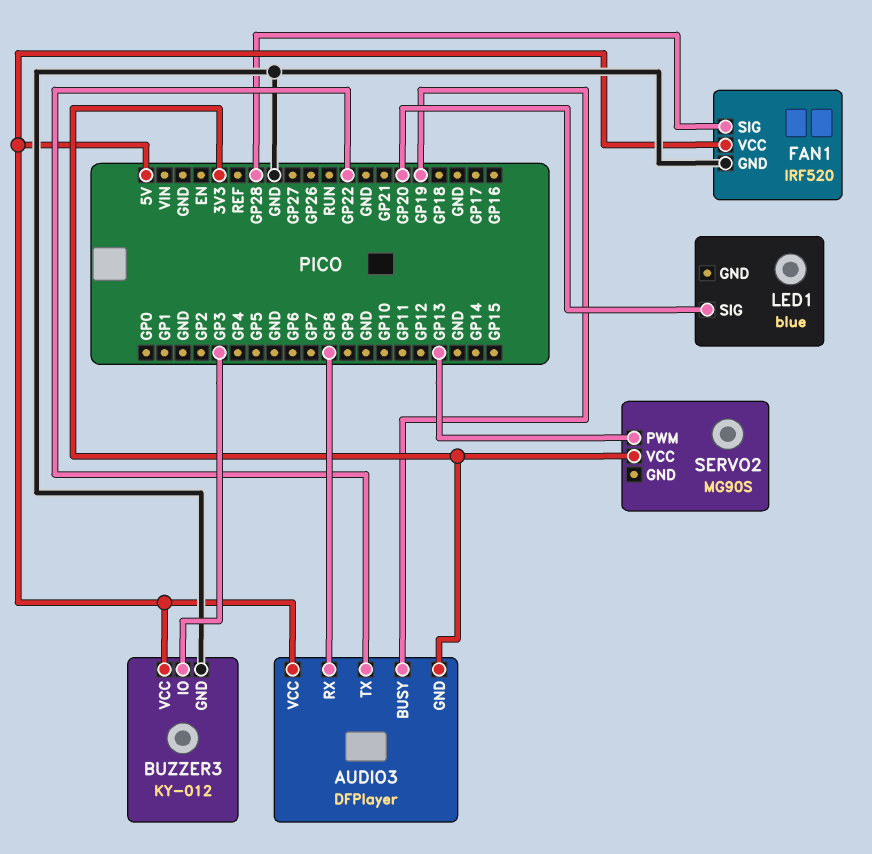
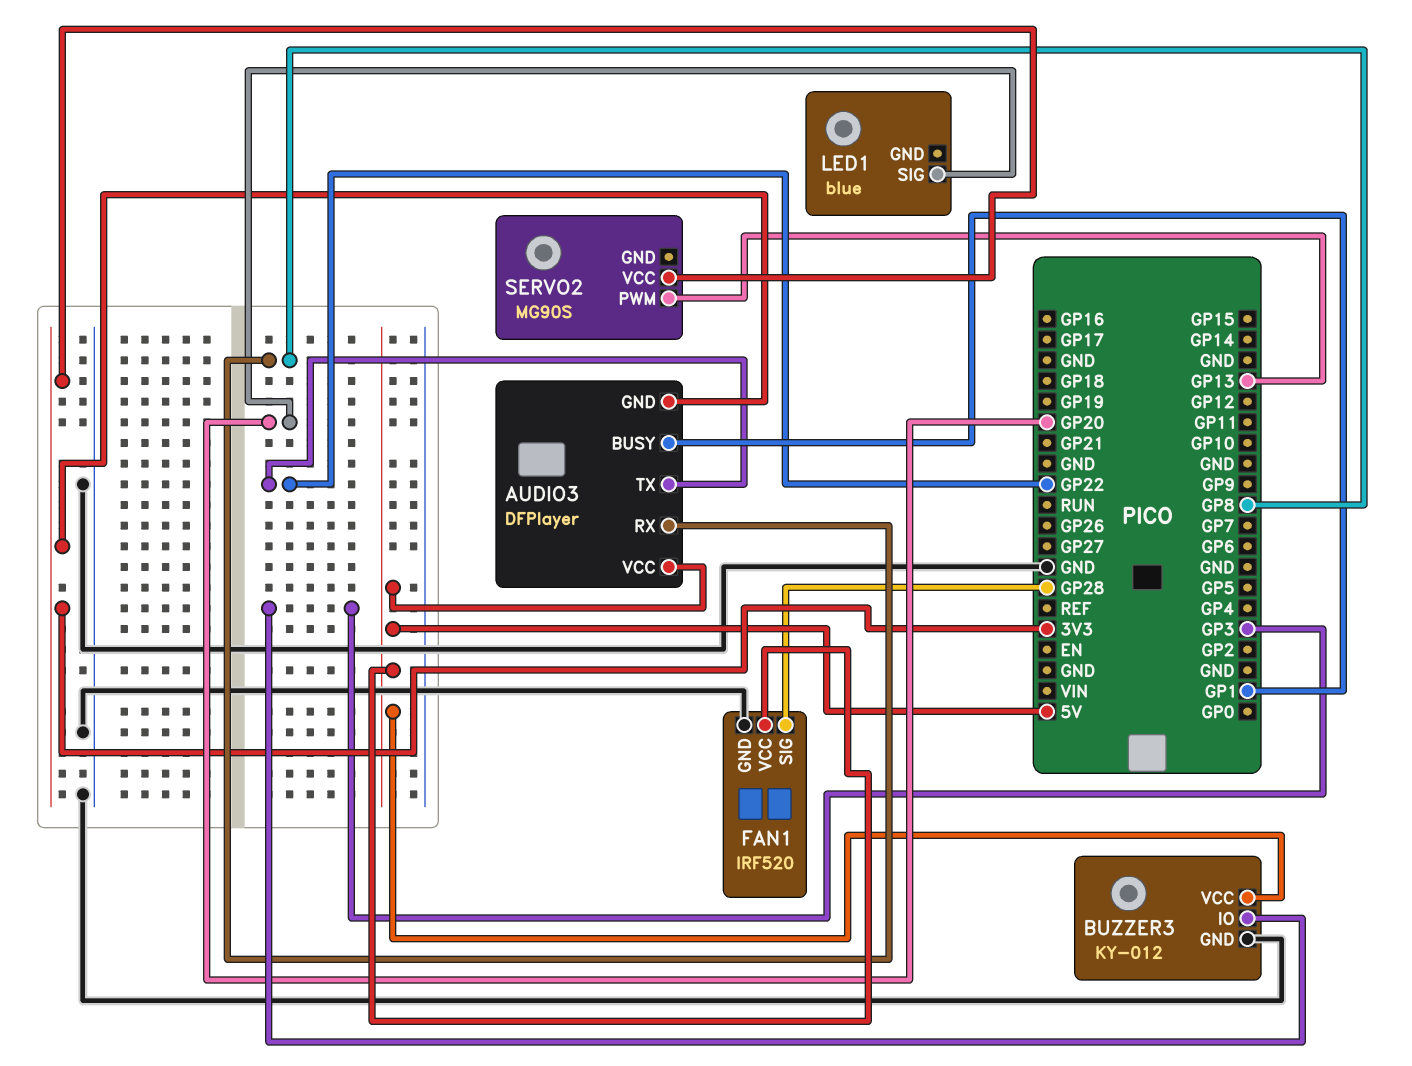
AUDIO3 pin BUSY: GP19 -> GP1

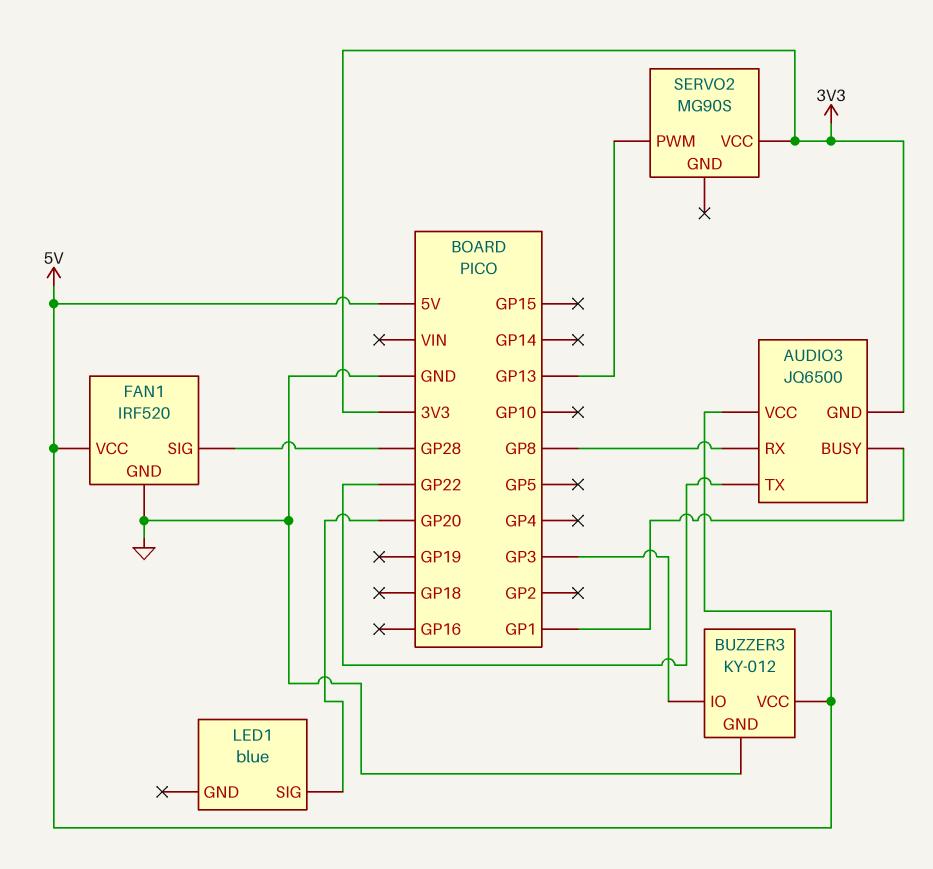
AUDIO3: DFPlayer -> JQ6500

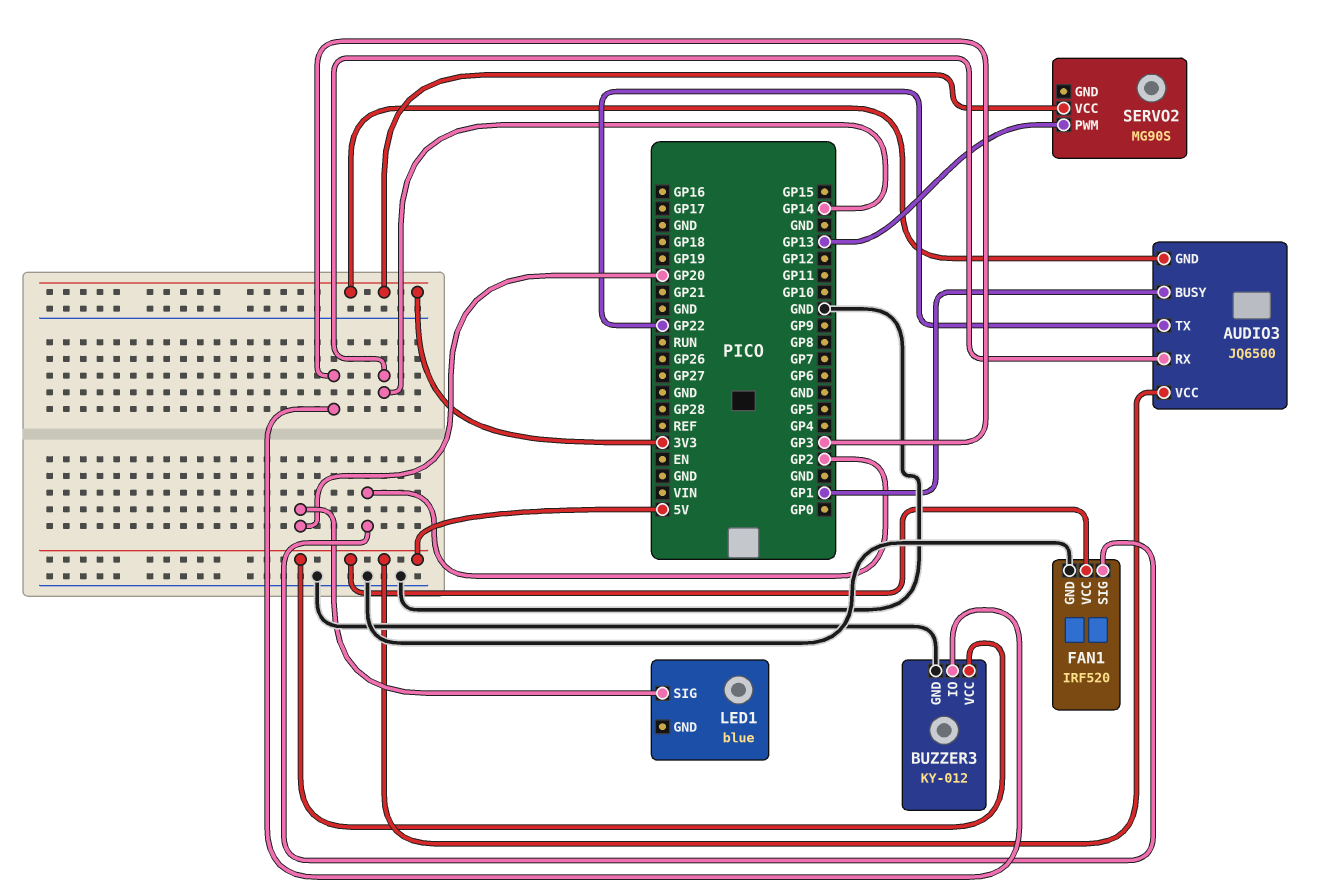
AUDIO3 pin RX: GP8 -> GP14
FAN1 pin SIG: GP28 -> GP2

